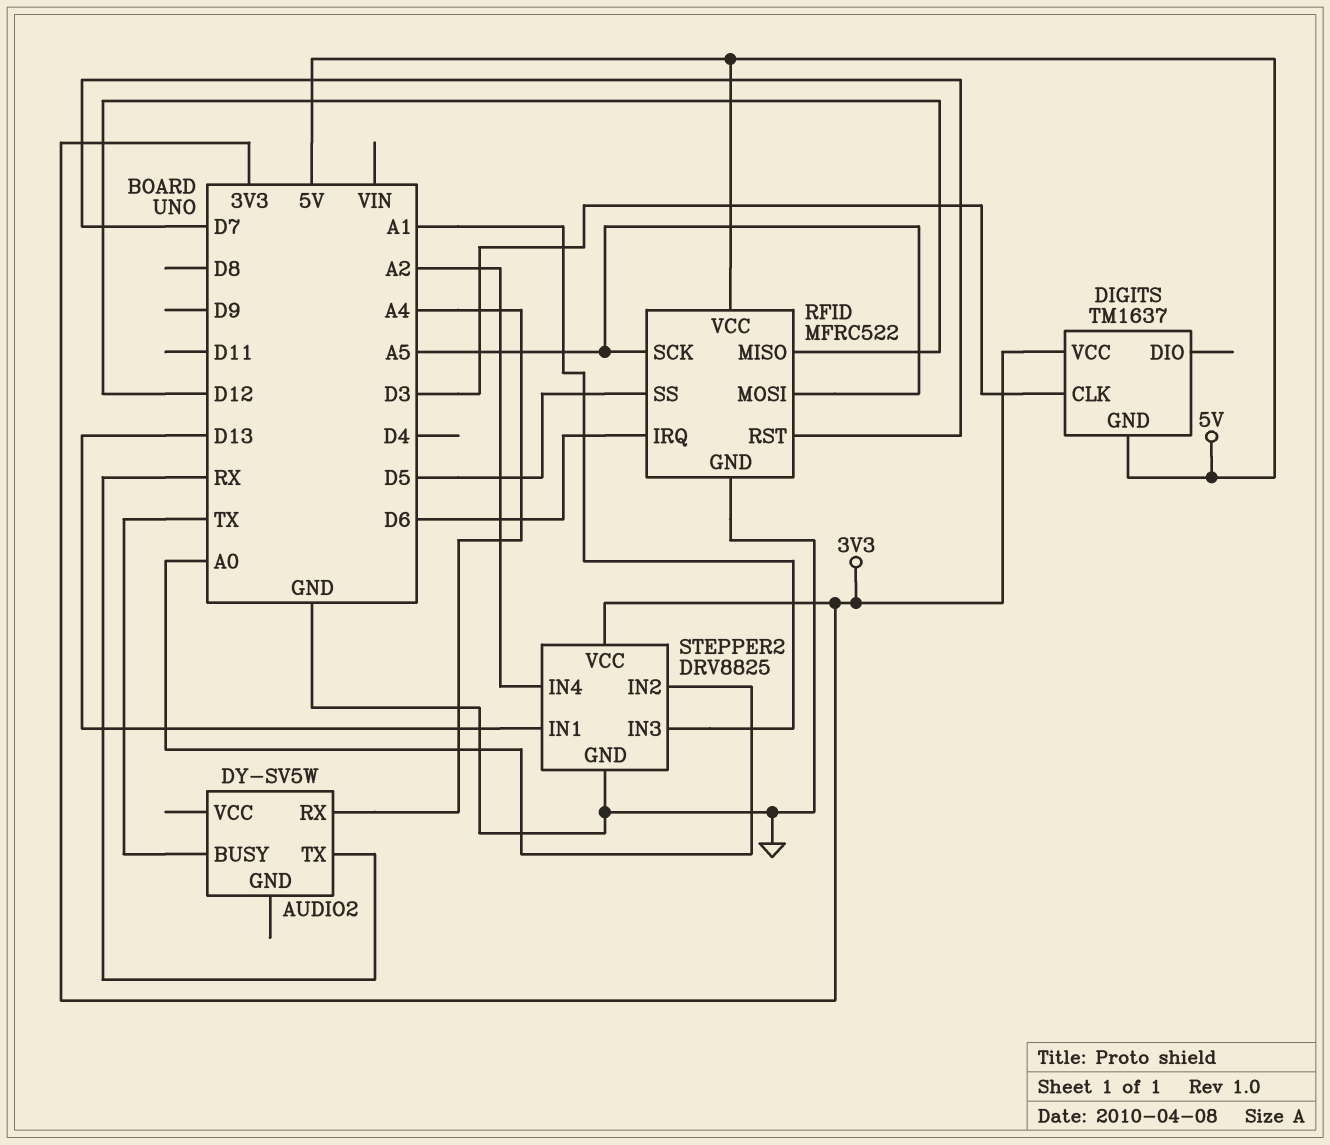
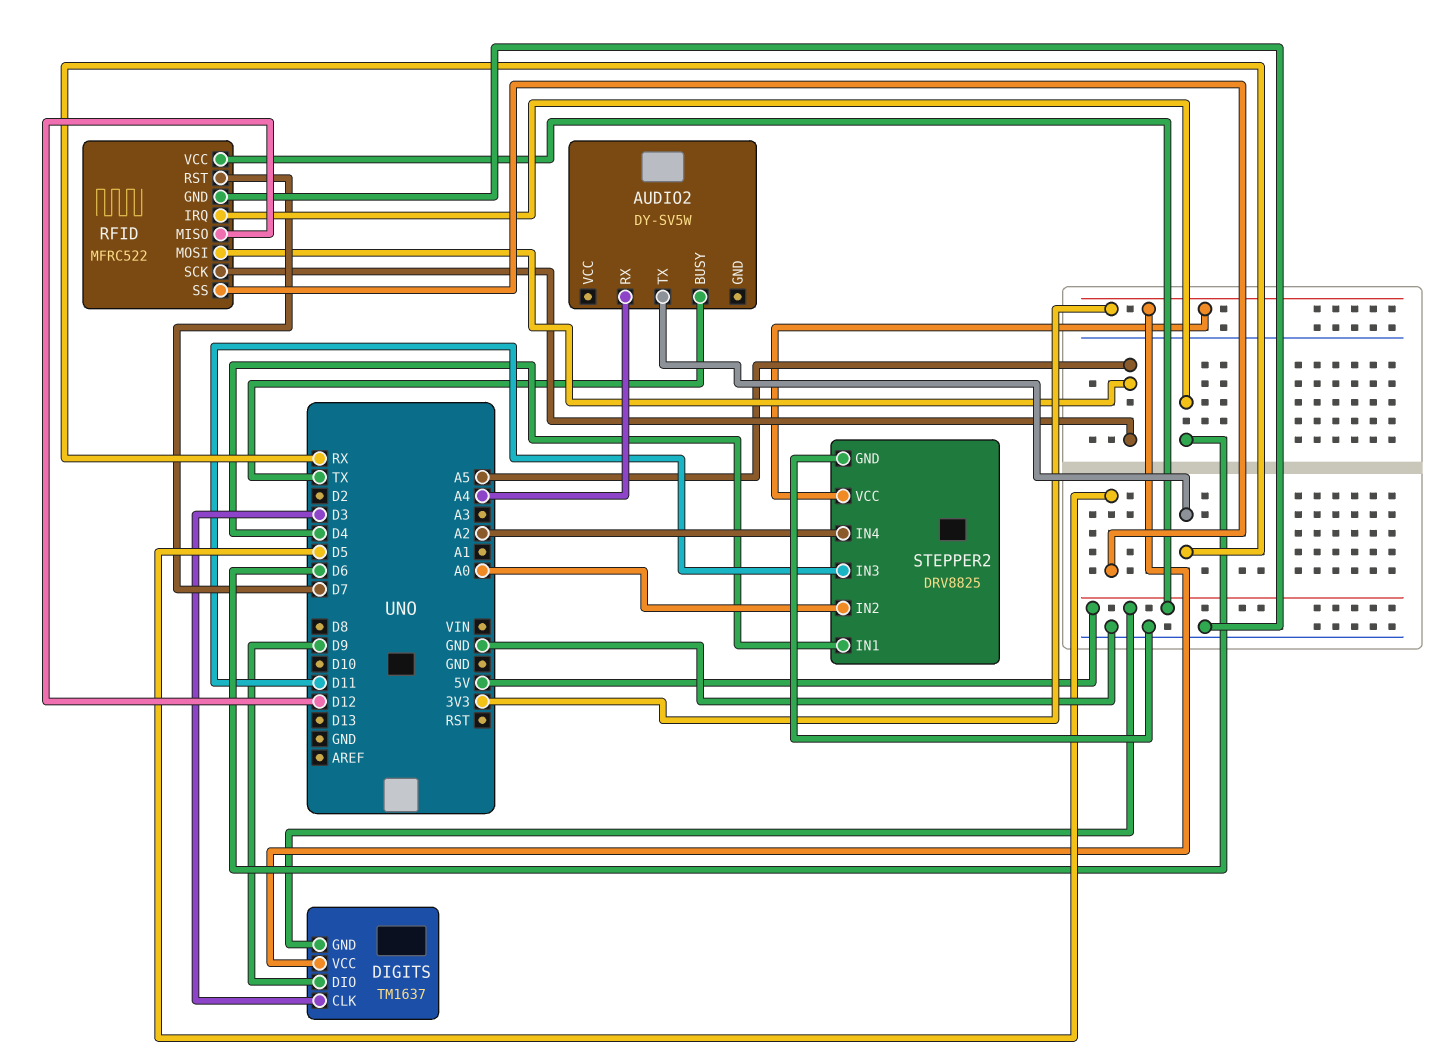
DIGITS pin DIO: none -> D9
STEPPER2 pin IN1: D13 -> D4
STEPPER2 pin IN3: A1 -> D11

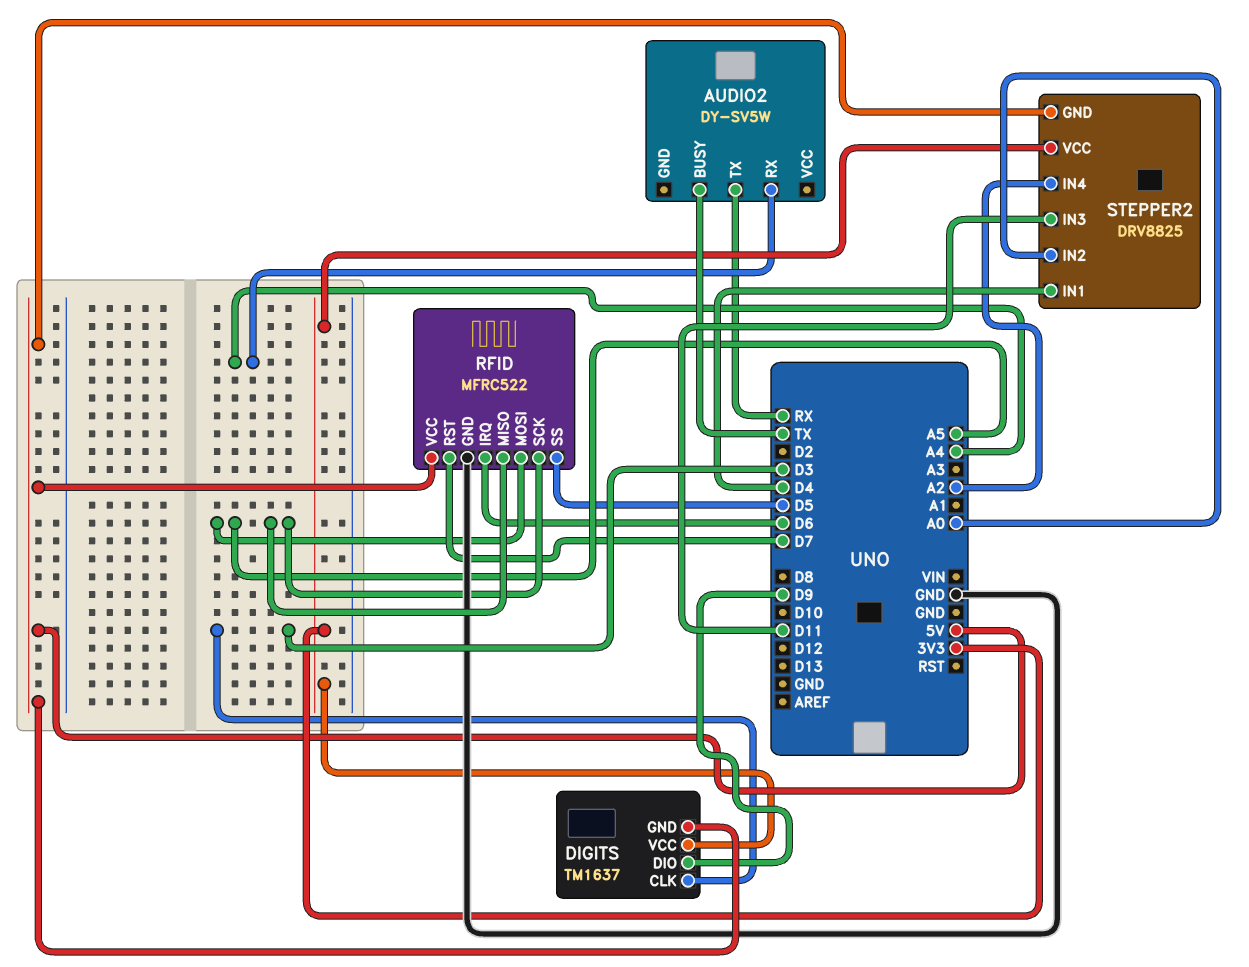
RFID pin MISO: D12 -> A5
STEPPER2 pin GND: GND -> 5V

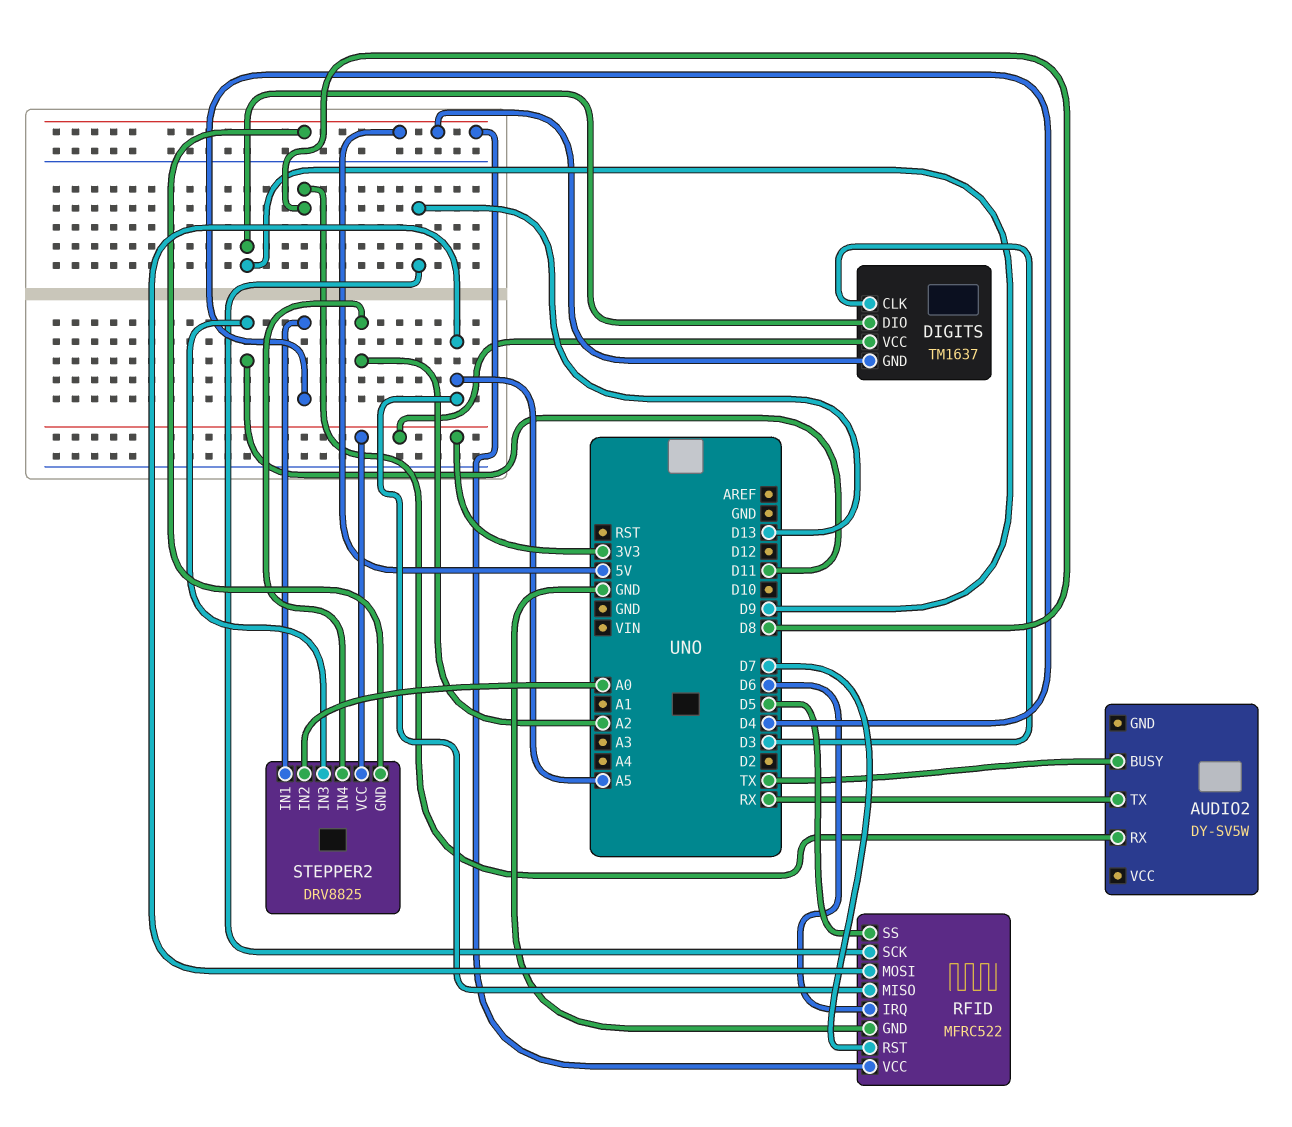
AUDIO2 pin RX: A4 -> D8
RFID pin SCK: A5 -> D13

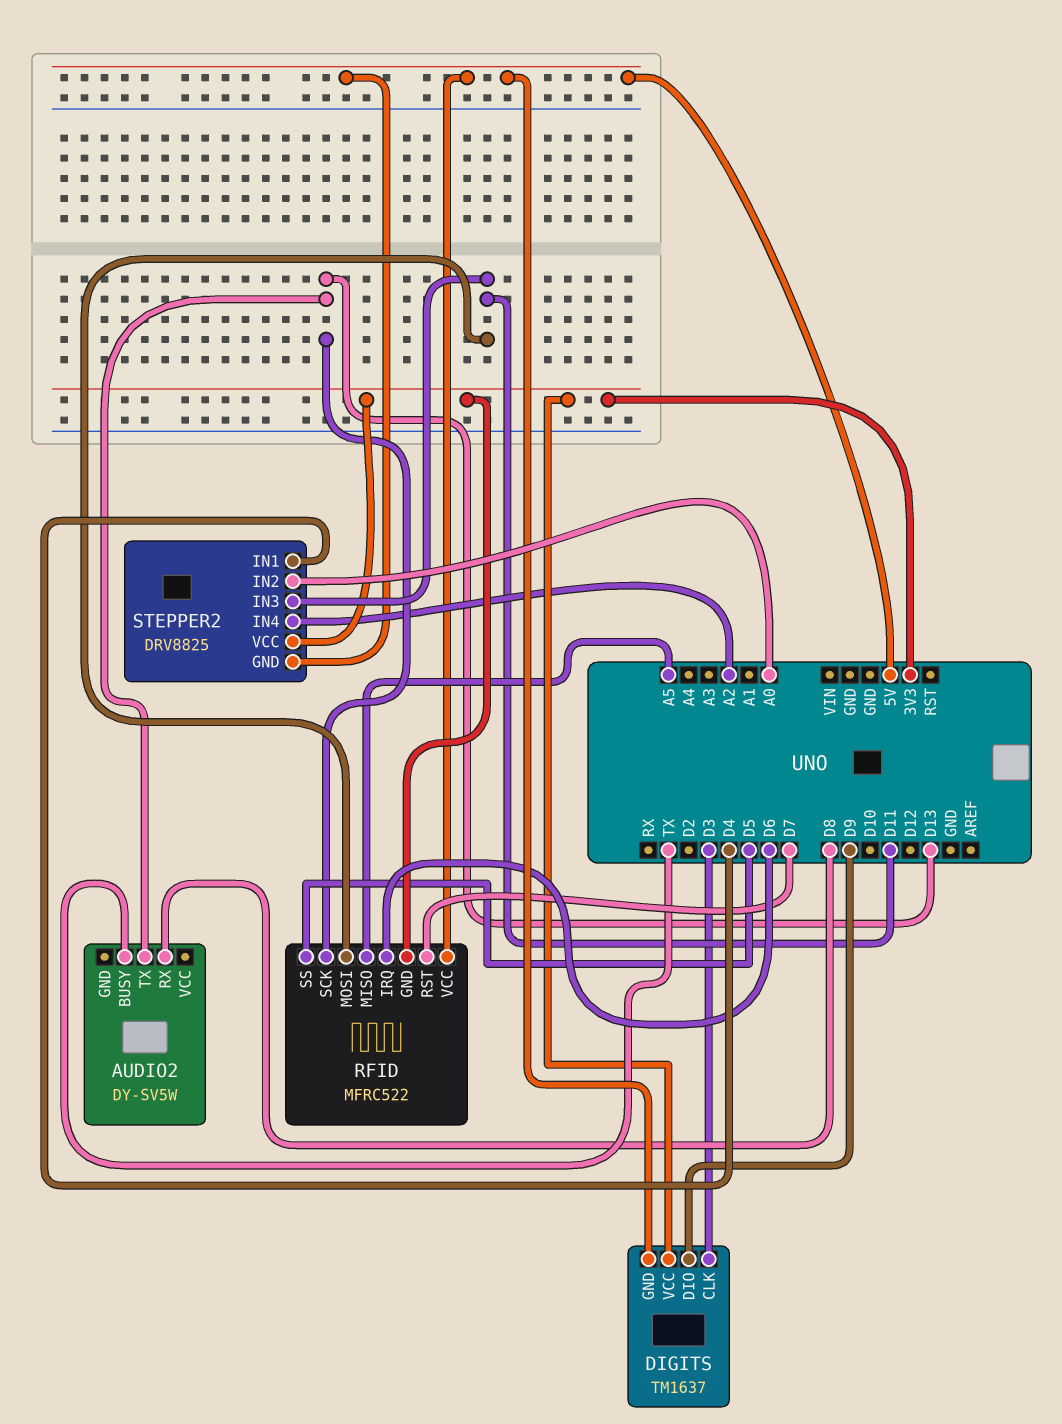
AUDIO2 pin TX: RX -> D13
RFID pin GND: GND -> 3V3
RFID pin MOSI: A5 -> D11

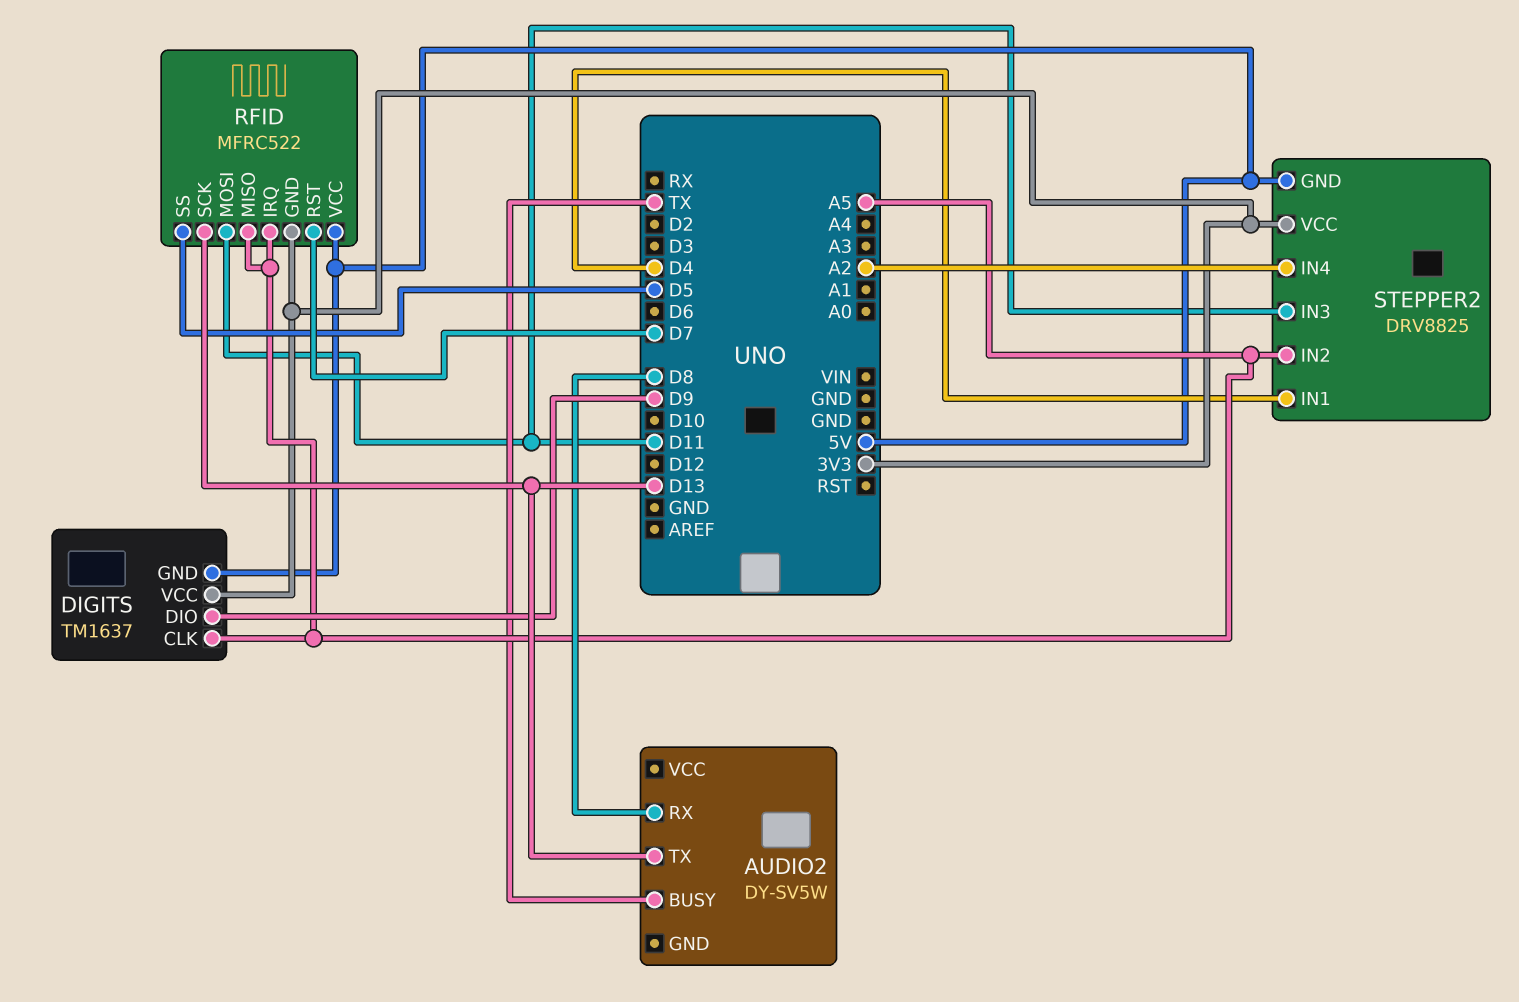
DIGITS pin CLK: D3 -> A5
RFID pin IRQ: D6 -> A5
STEPPER2 pin IN2: A0 -> A5

